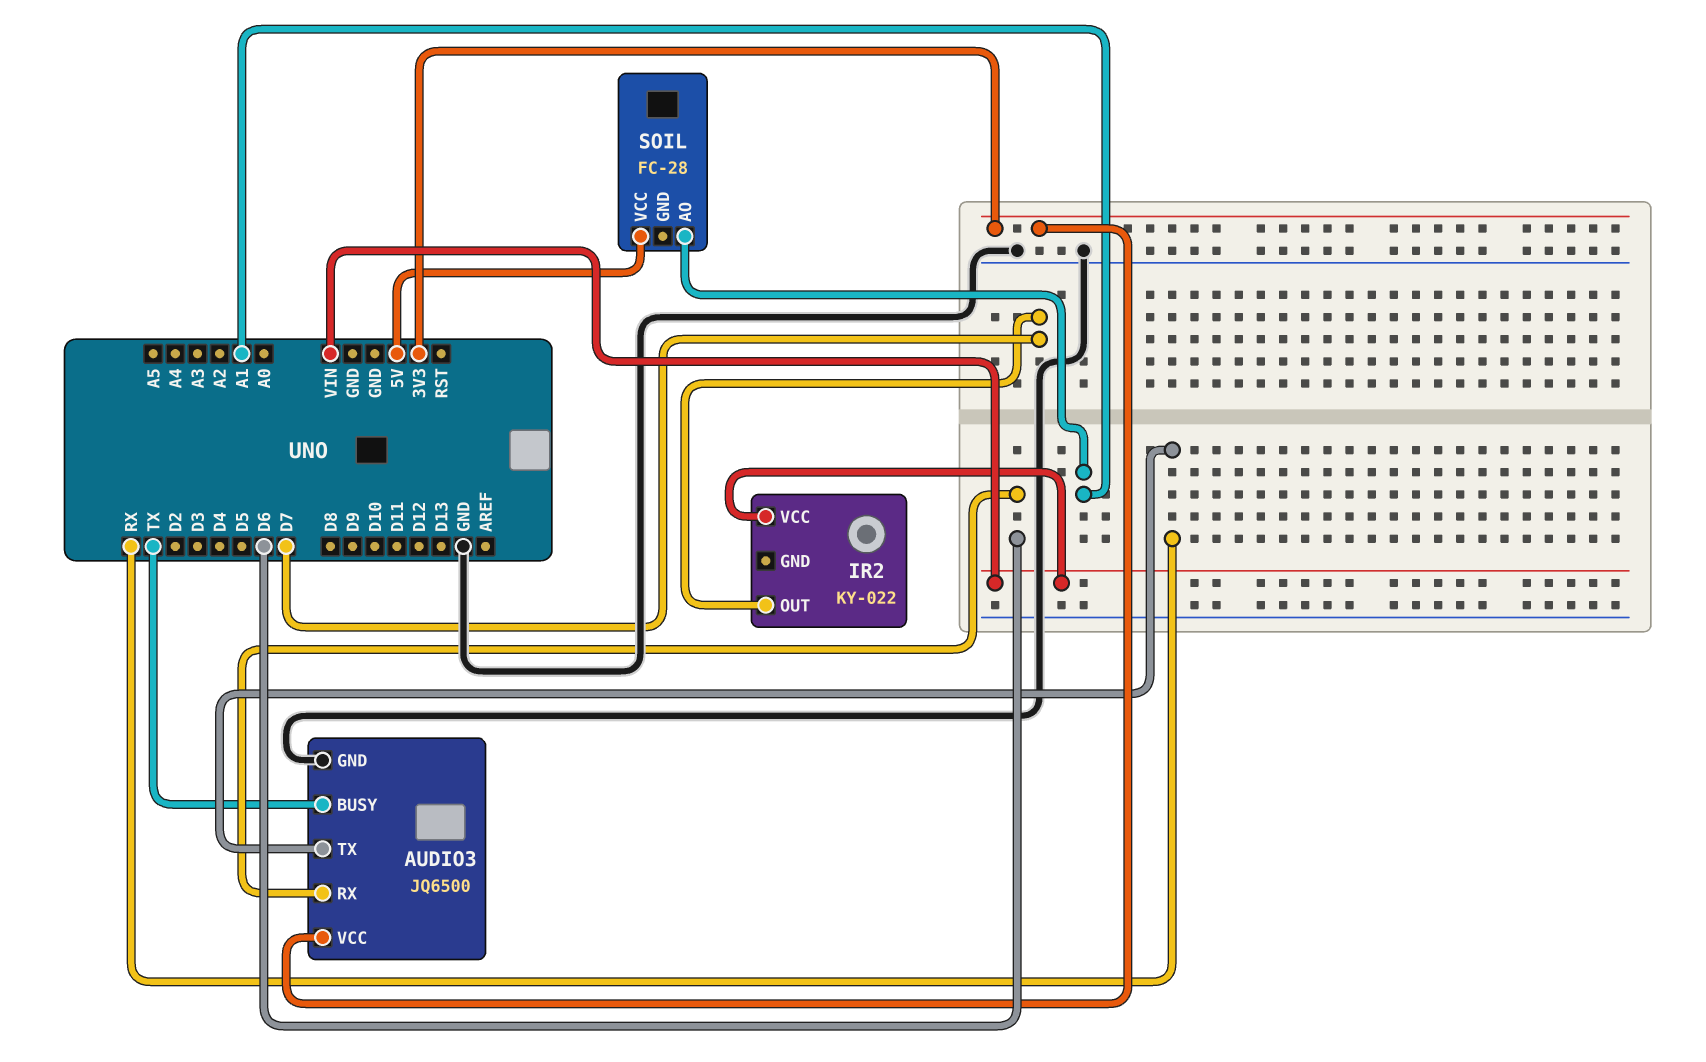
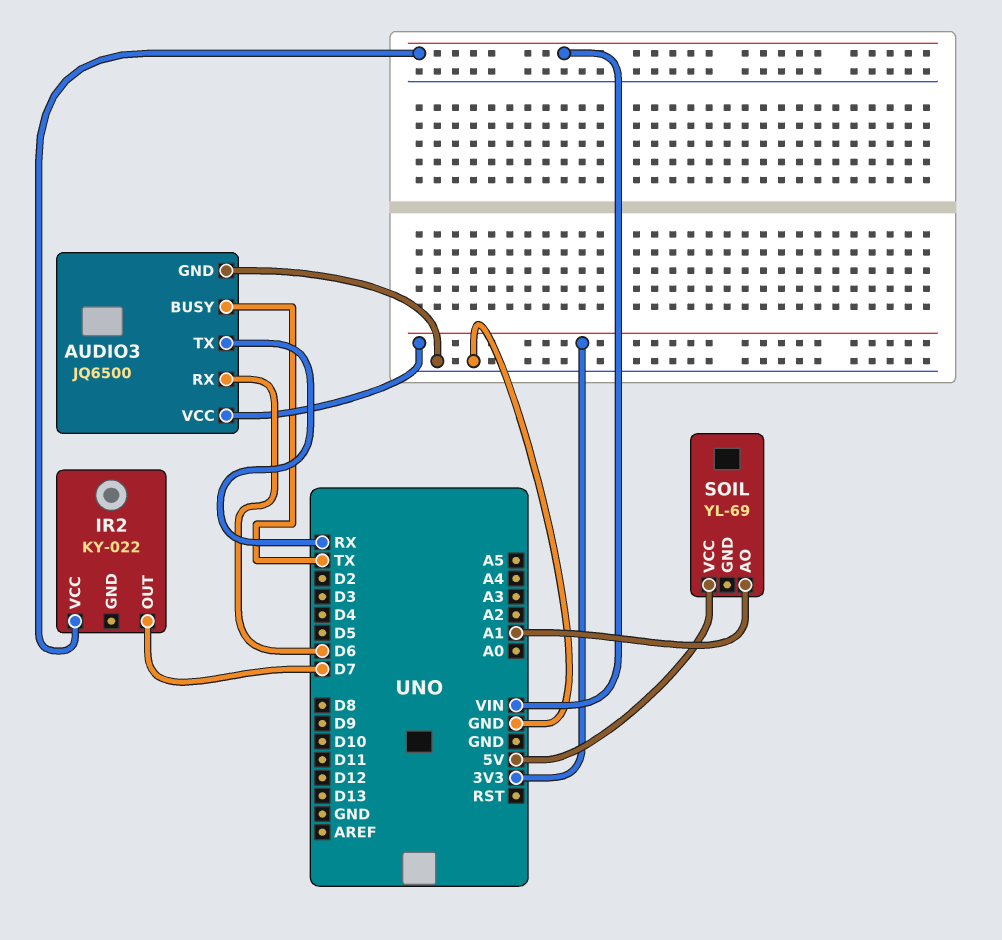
SOIL: FC-28 -> YL-69

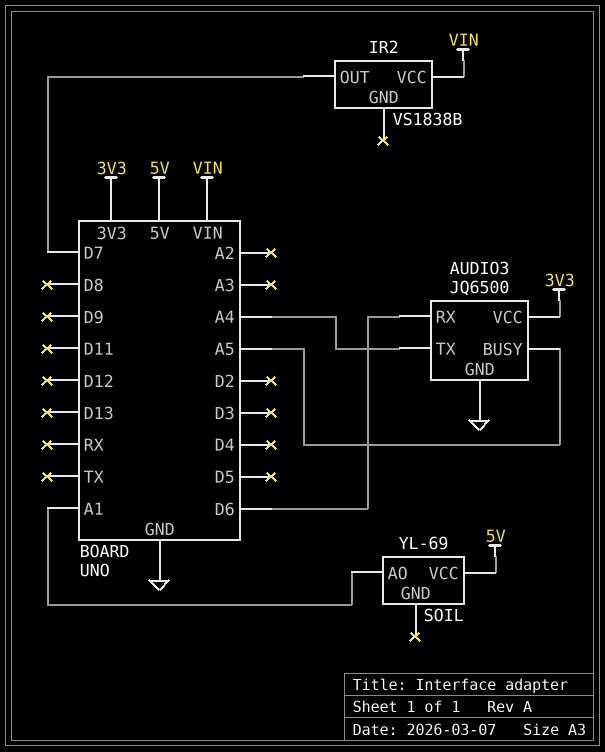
AUDIO3 pin BUSY: TX -> A5
AUDIO3 pin TX: RX -> A4
IR2: KY-022 -> VS1838B

